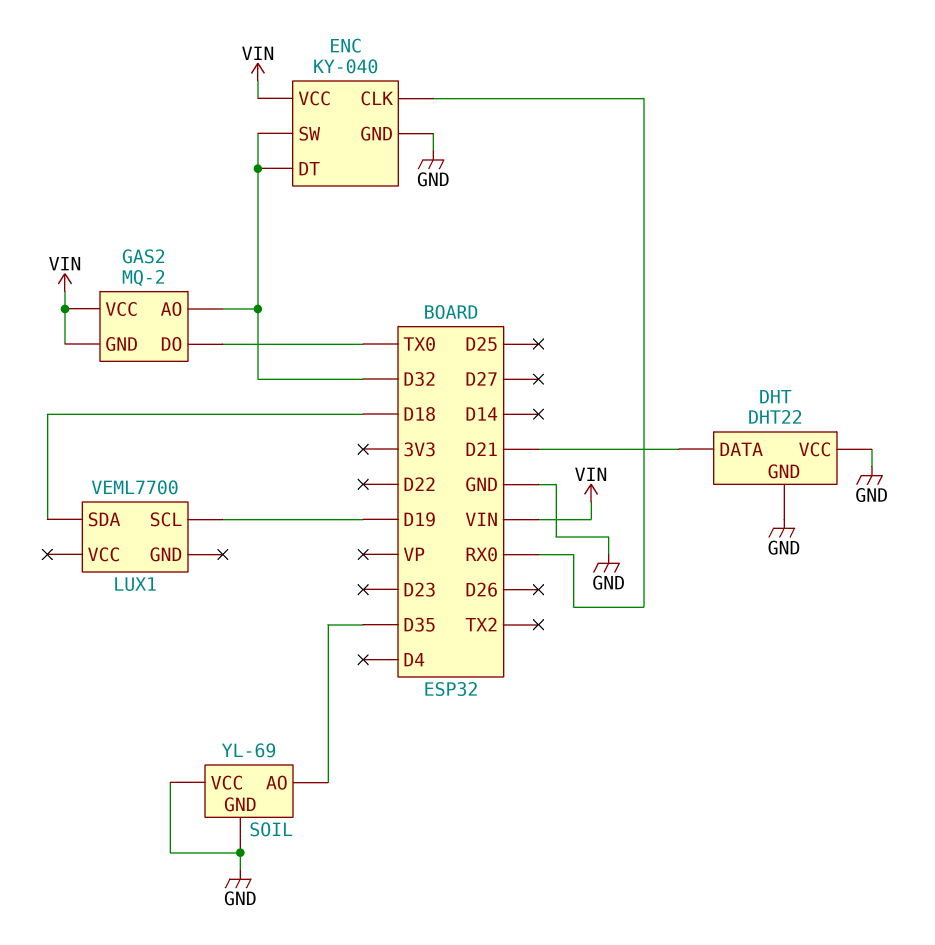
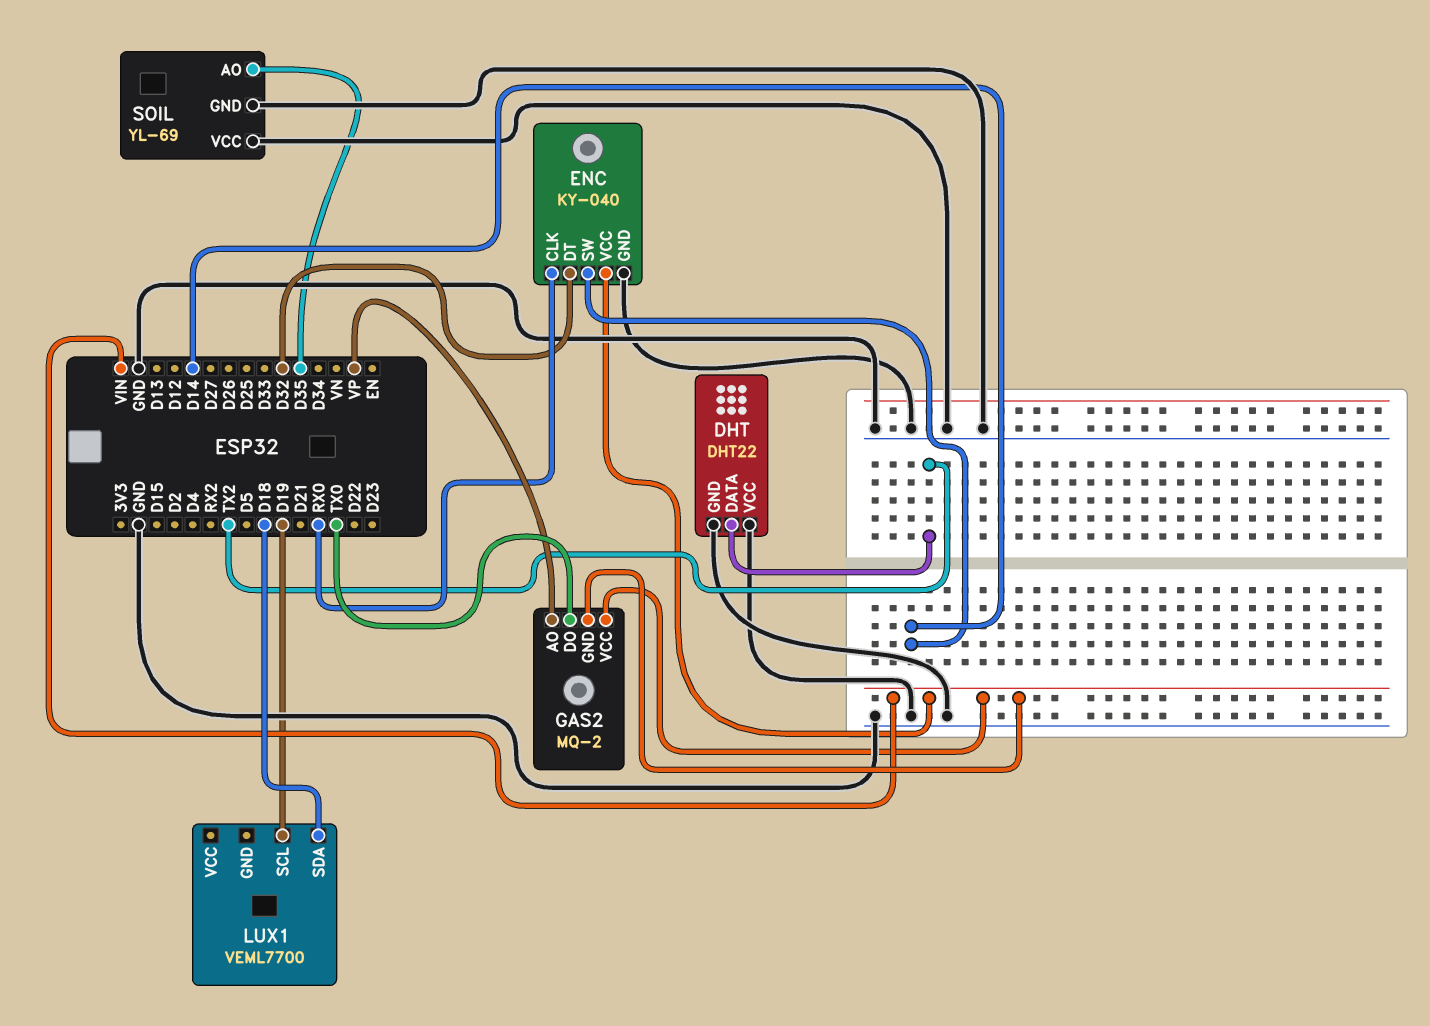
DHT pin DATA: D21 -> TX2
ENC pin SW: D32 -> D14
GAS2 pin AO: D32 -> VP

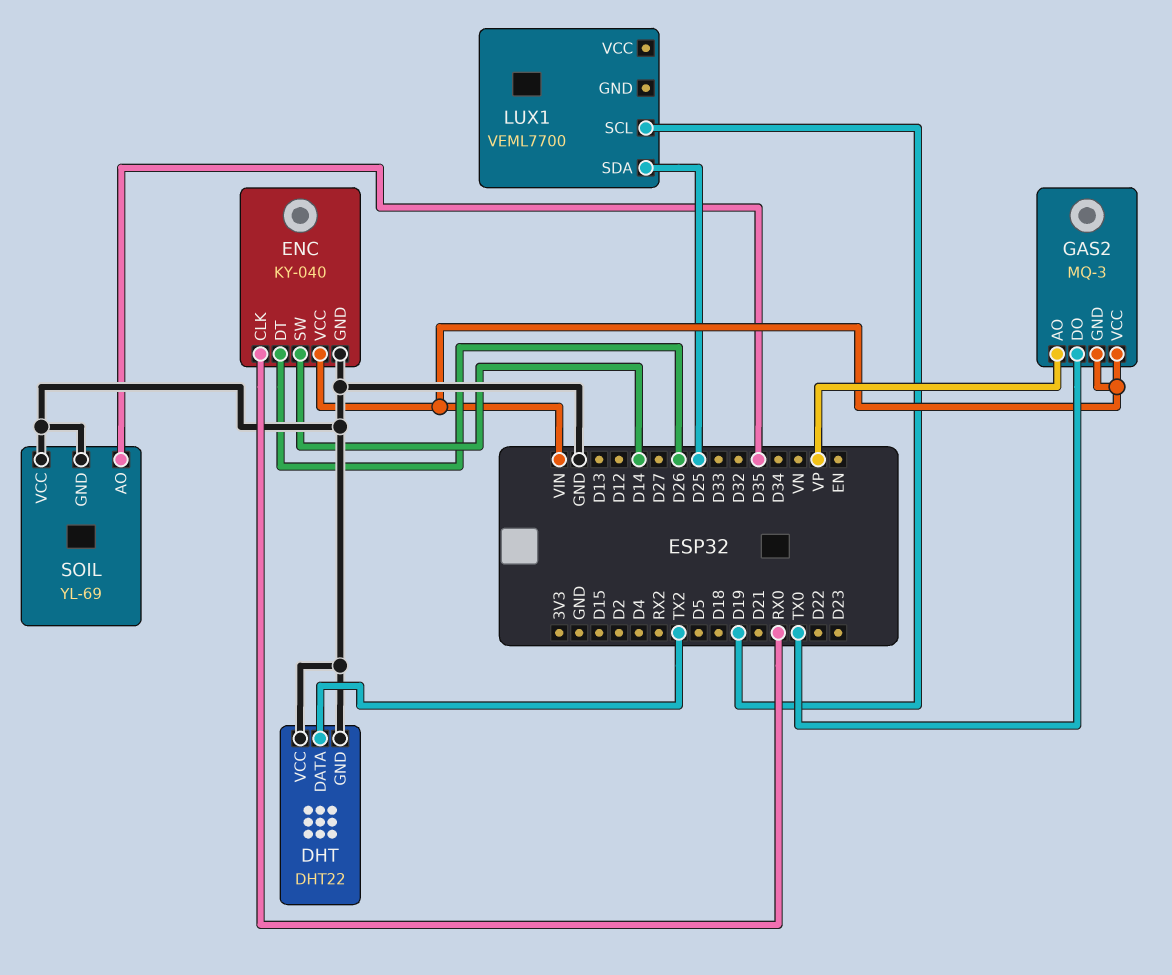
ENC pin DT: D32 -> D26
GAS2: MQ-2 -> MQ-3
LUX1 pin SDA: D18 -> D25

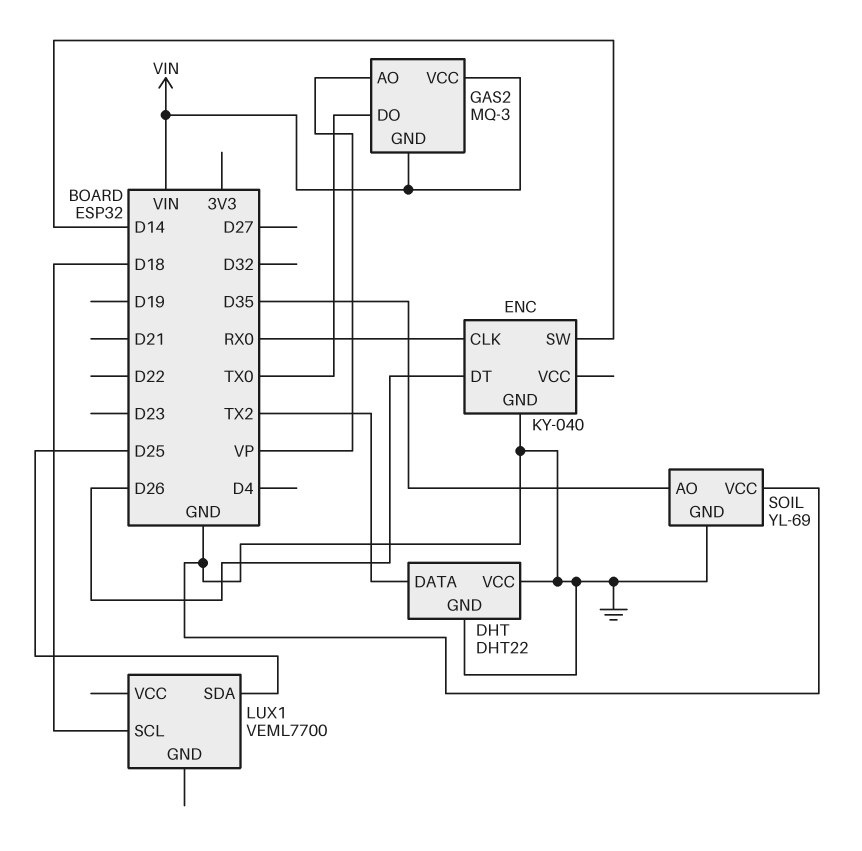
ENC pin VCC: VIN -> none
LUX1 pin SCL: D19 -> D18

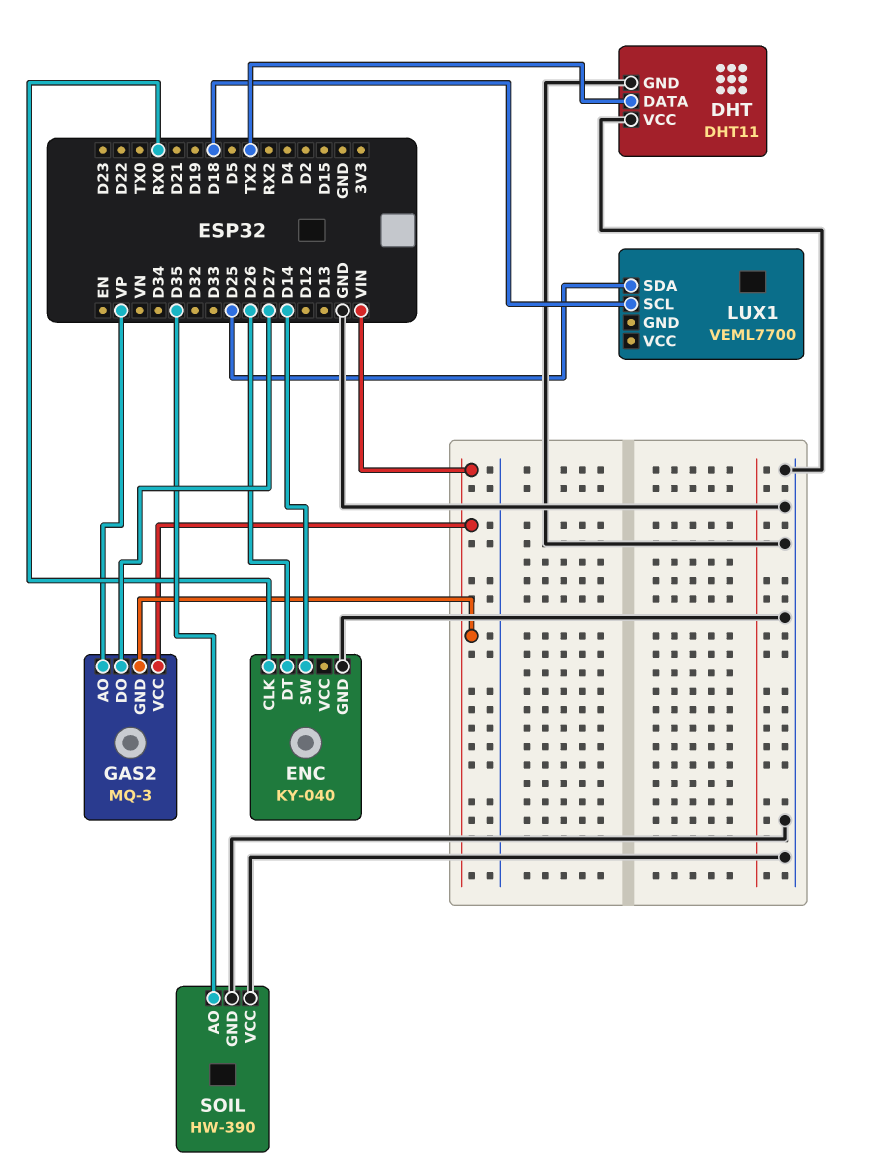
DHT: DHT22 -> DHT11
GAS2 pin DO: TX0 -> D27
SOIL: YL-69 -> HW-390

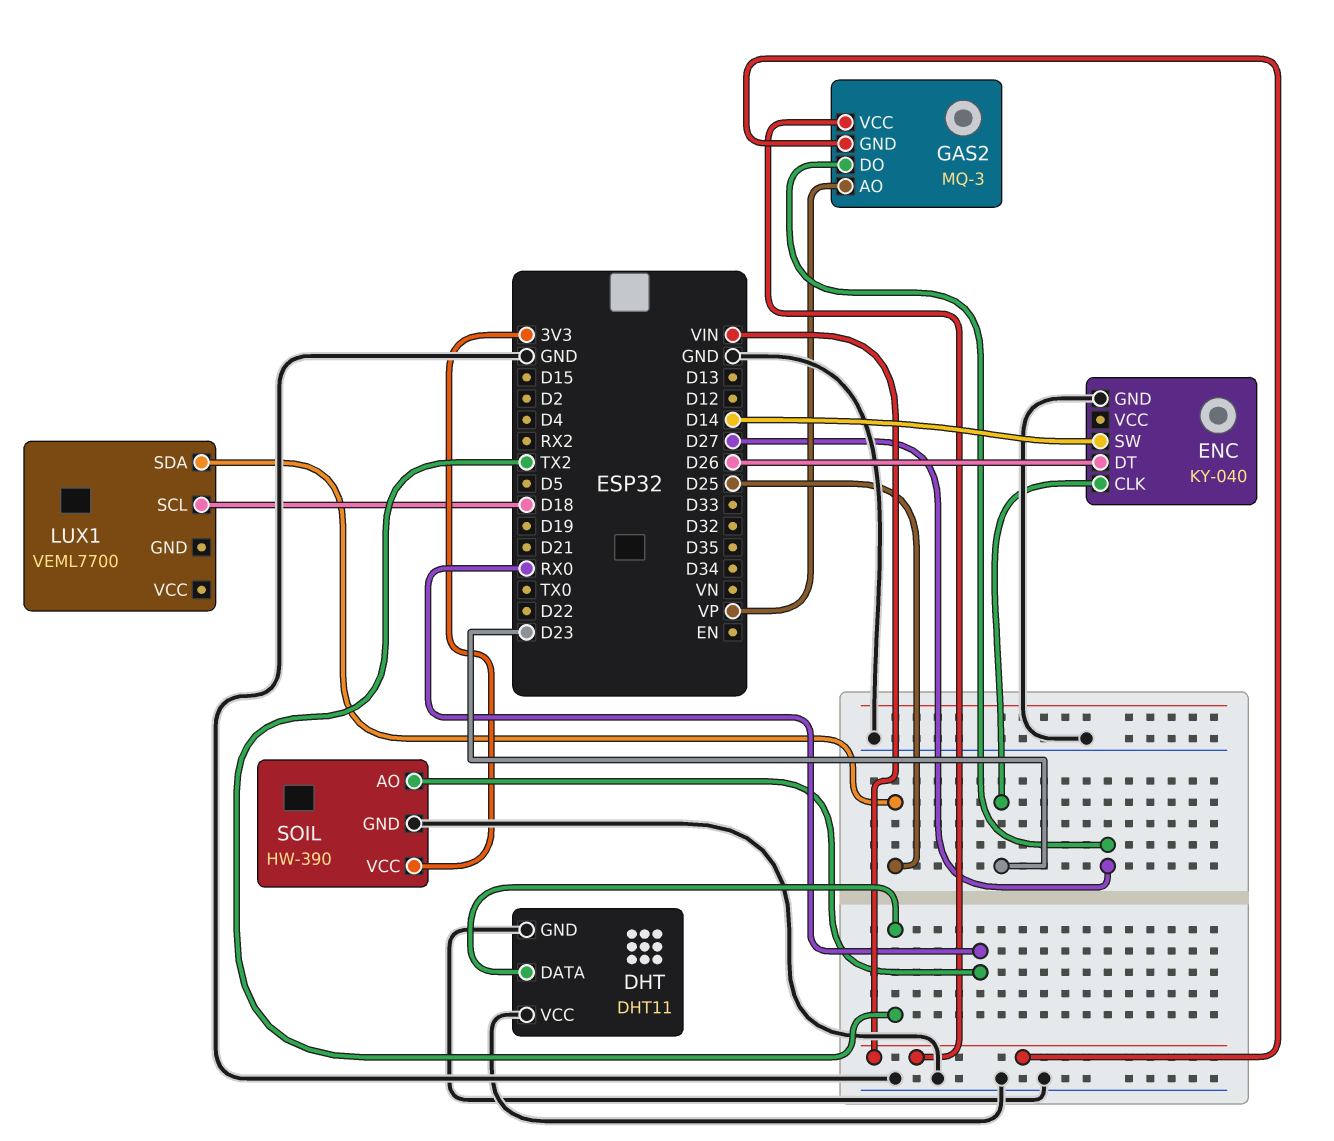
ENC pin CLK: RX0 -> D23
SOIL pin AO: D35 -> RX0
SOIL pin VCC: GND -> 3V3

